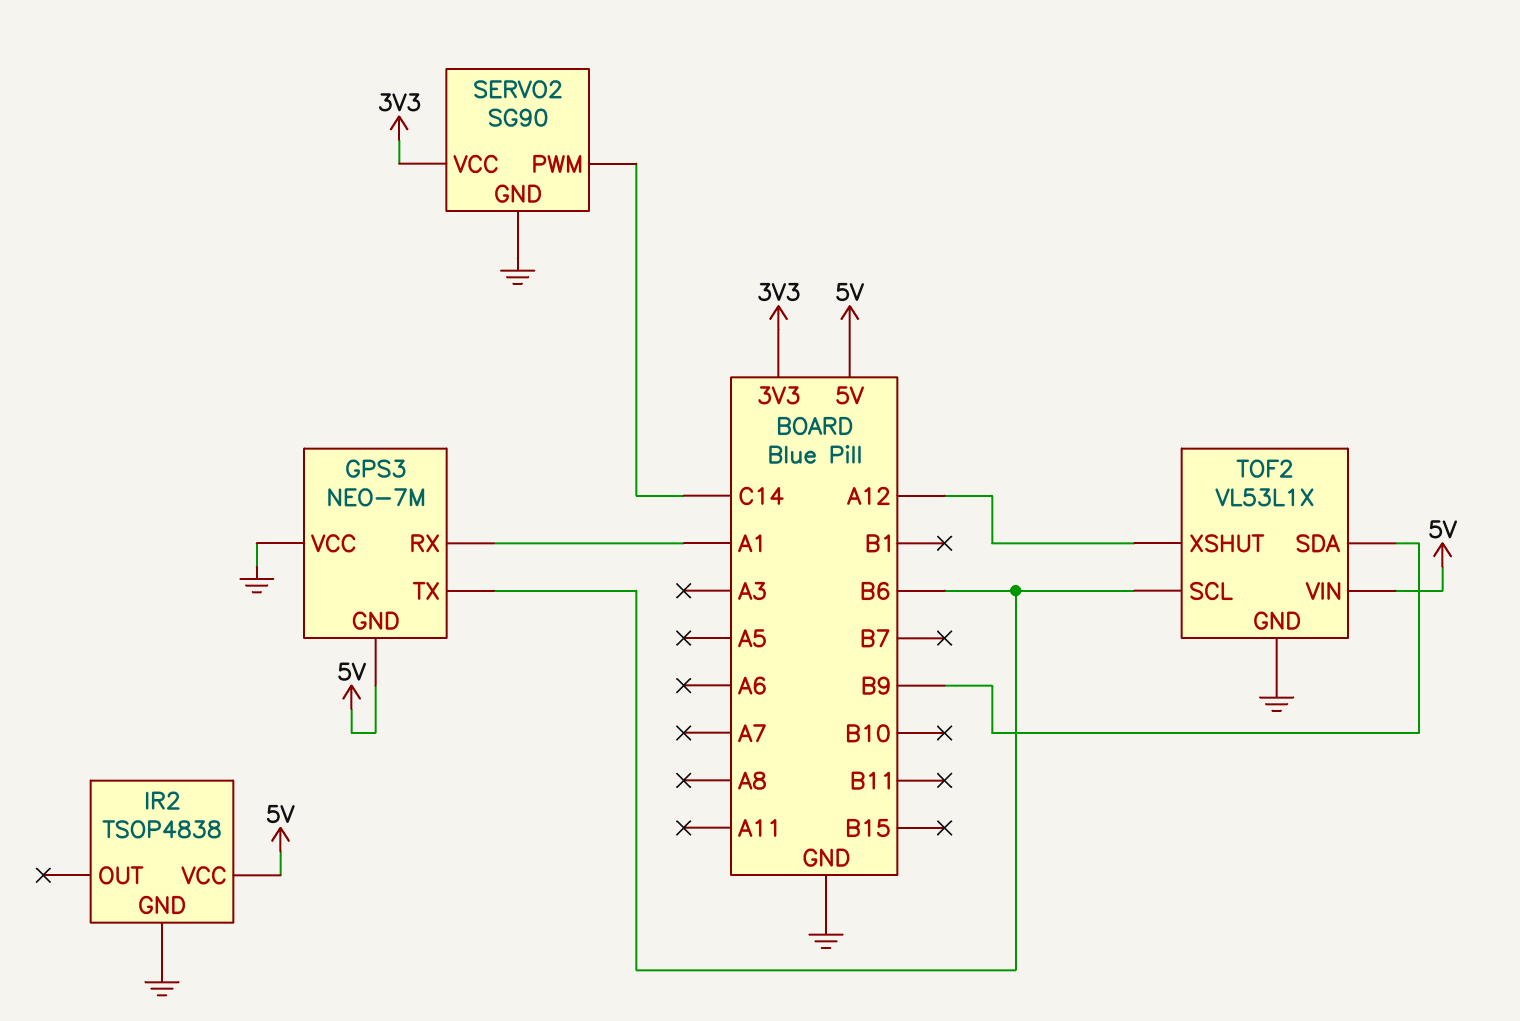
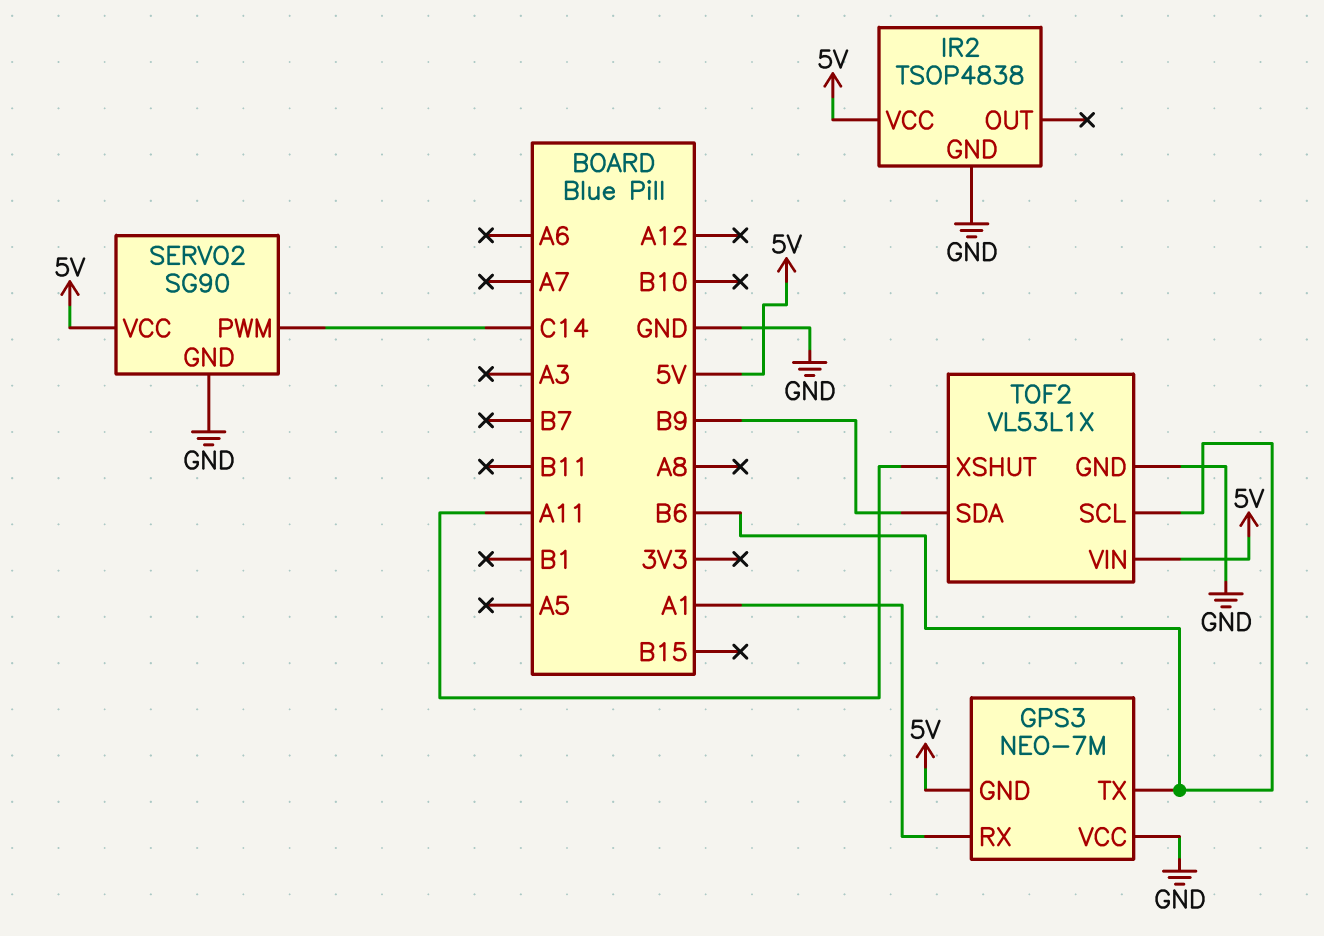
SERVO2 pin VCC: 3V3 -> 5V
TOF2 pin XSHUT: A12 -> A11

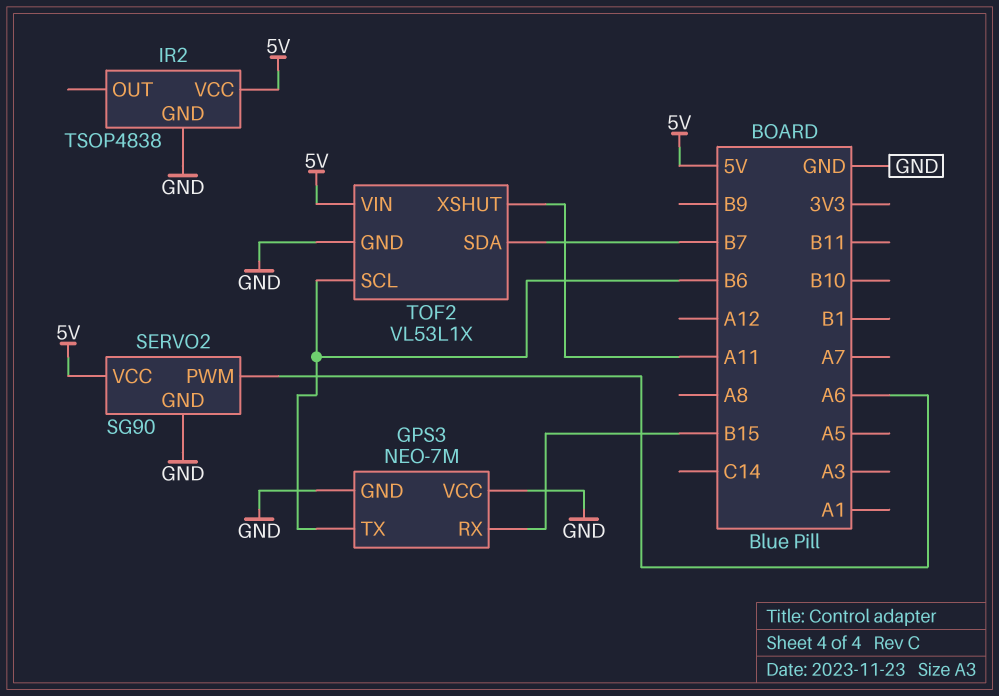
GPS3 pin GND: 5V -> GND
GPS3 pin RX: A1 -> B15
SERVO2 pin PWM: C14 -> A6
TOF2 pin SDA: B9 -> B7

